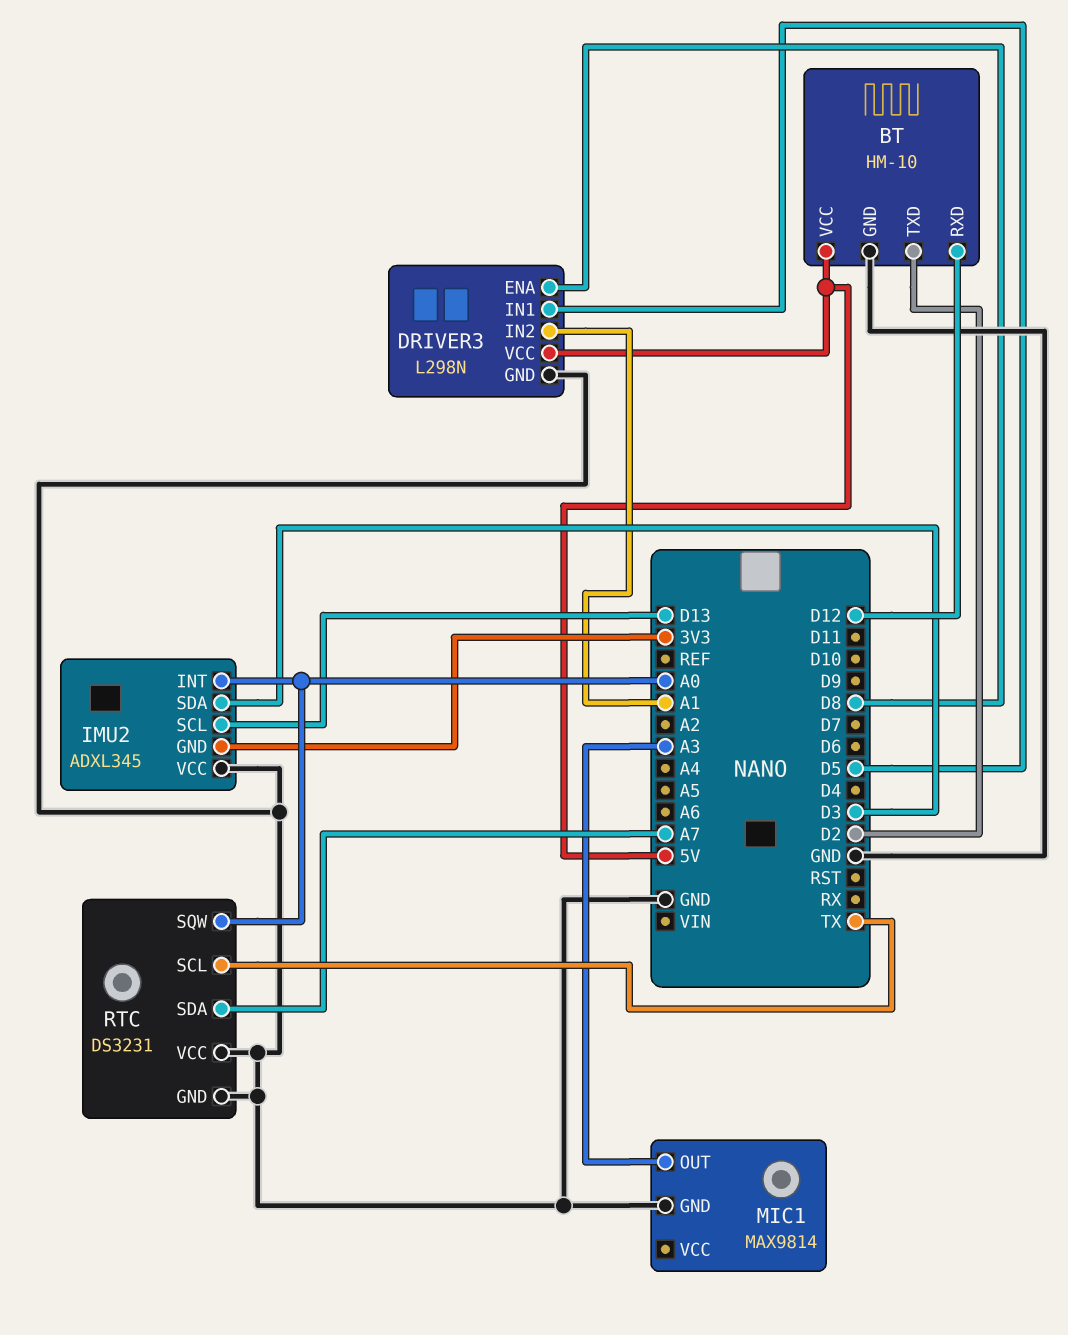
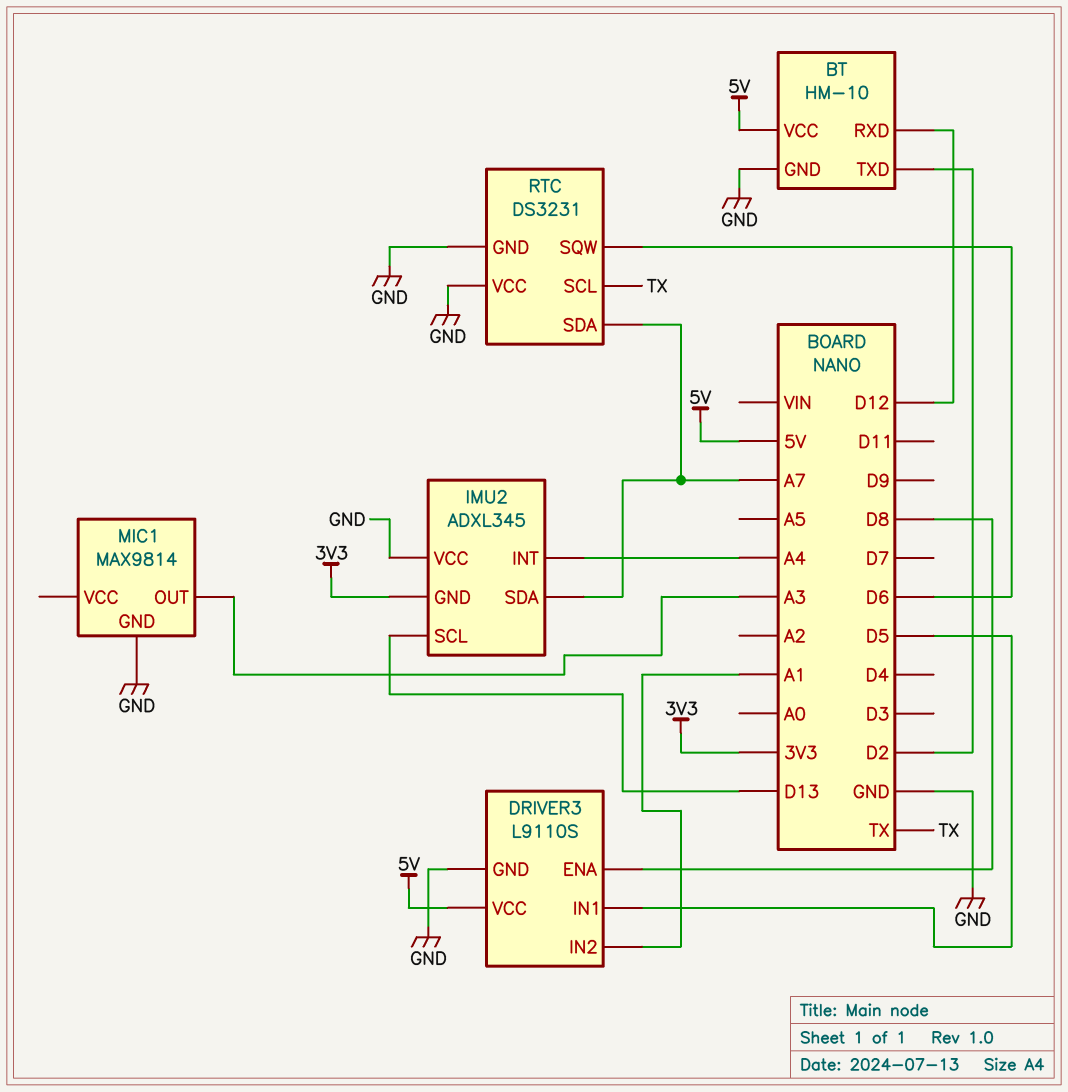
DRIVER3: L298N -> L9110S
IMU2 pin INT: A0 -> A4
IMU2 pin SDA: D3 -> A7
RTC pin SQW: A0 -> D6

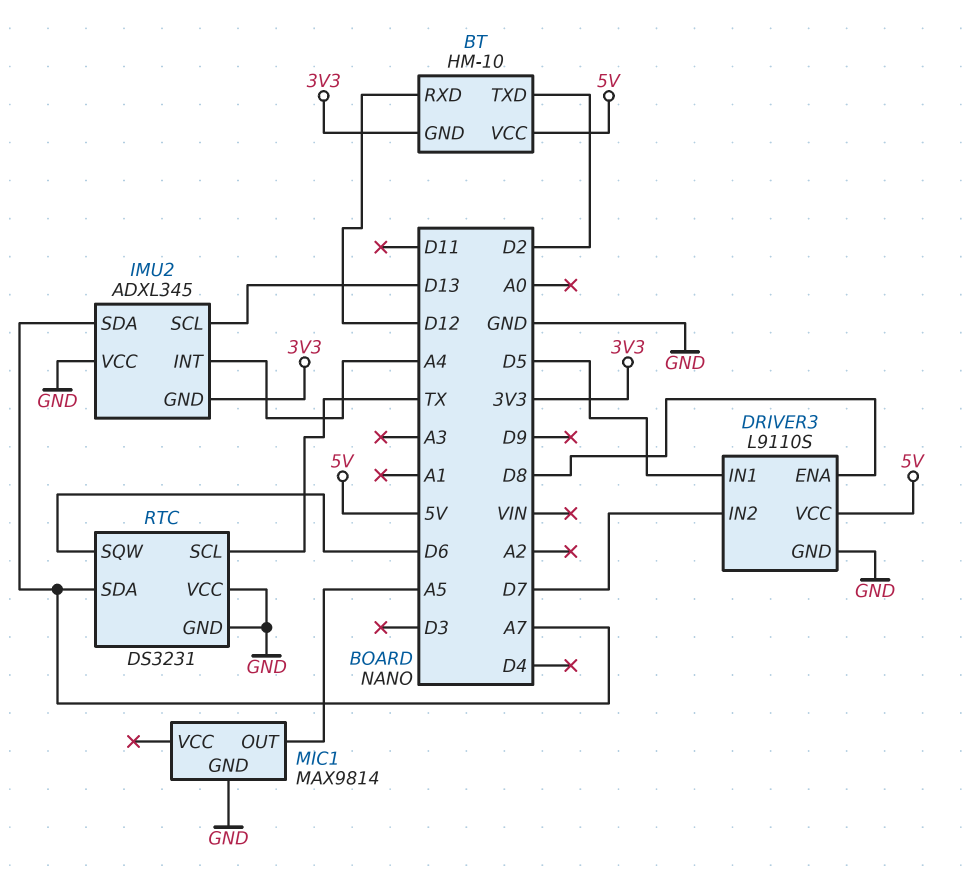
BT pin GND: GND -> 3V3
DRIVER3 pin IN2: A1 -> D7
MIC1 pin OUT: A3 -> A5

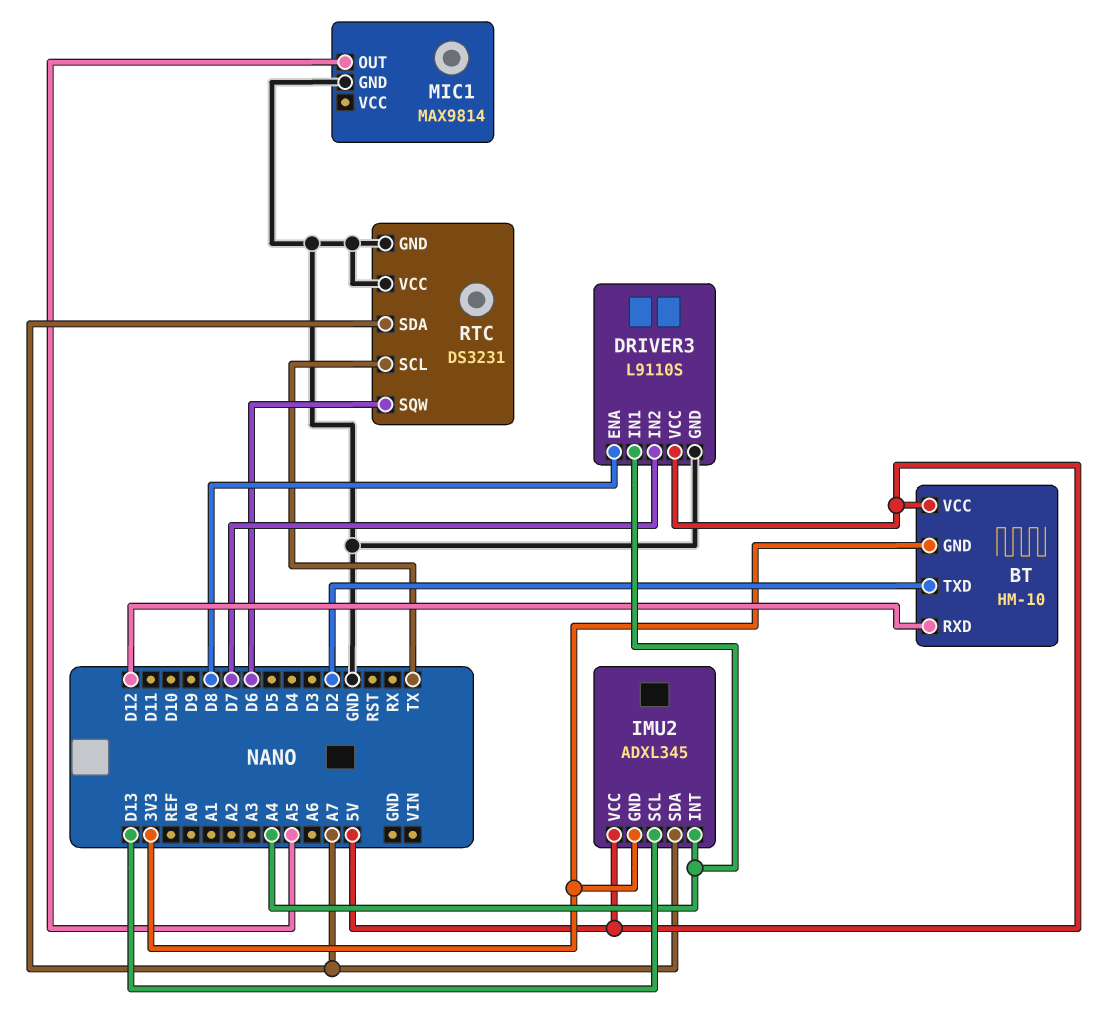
DRIVER3 pin IN1: D5 -> A4
IMU2 pin VCC: GND -> 5V

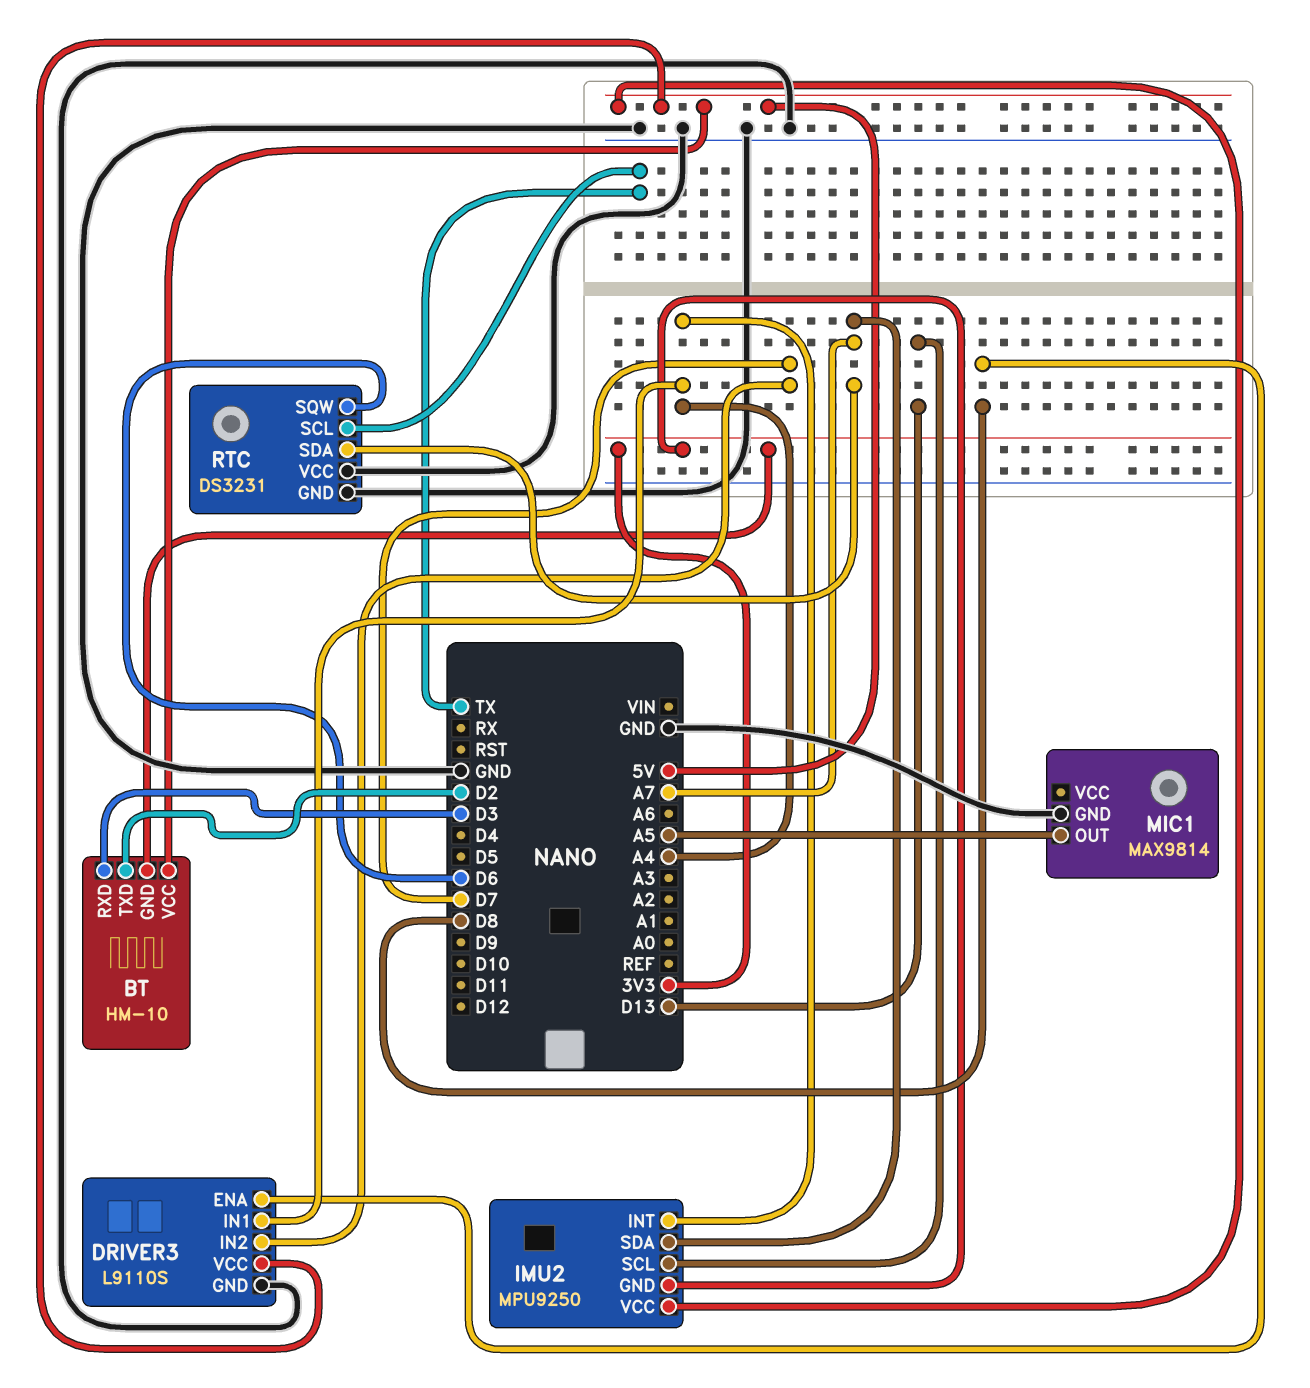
BT pin RXD: D12 -> D3
IMU2: ADXL345 -> MPU9250

